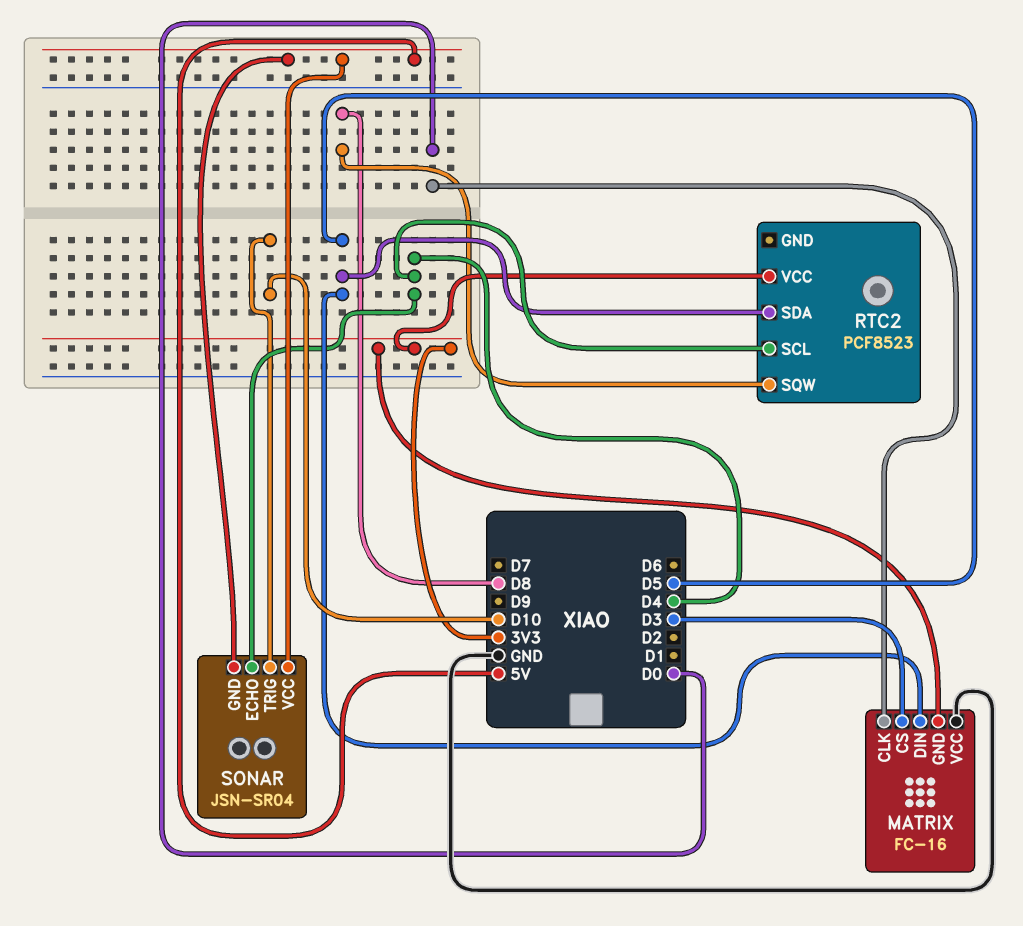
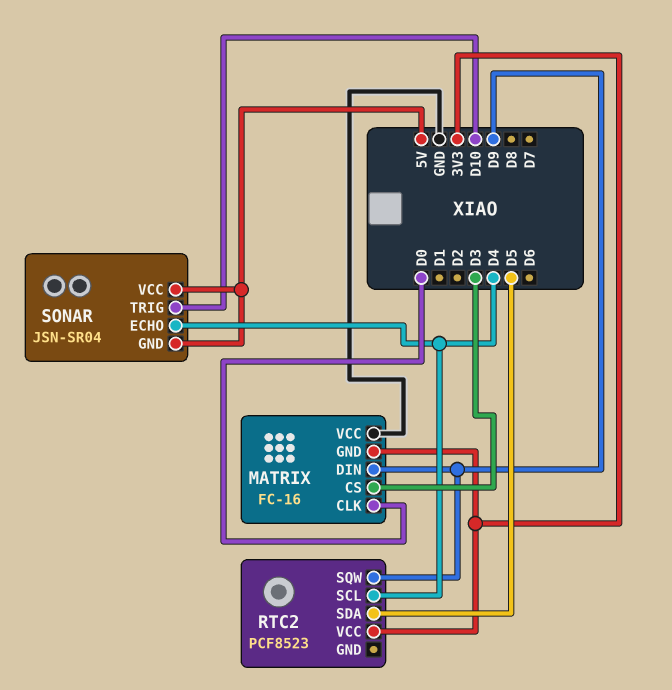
MATRIX pin DIN: D5 -> D9
RTC2 pin SQW: D8 -> D9

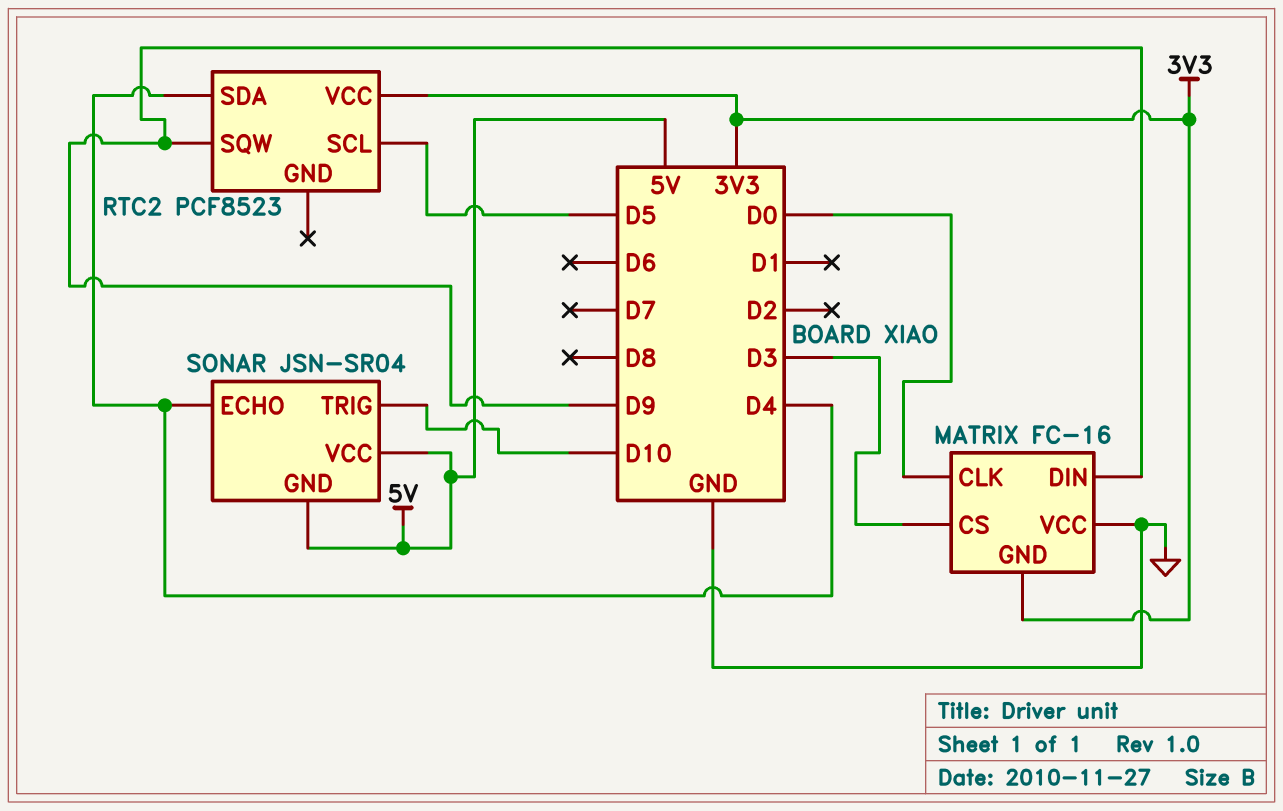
RTC2 pin SCL: D4 -> D5
RTC2 pin SDA: D5 -> D4

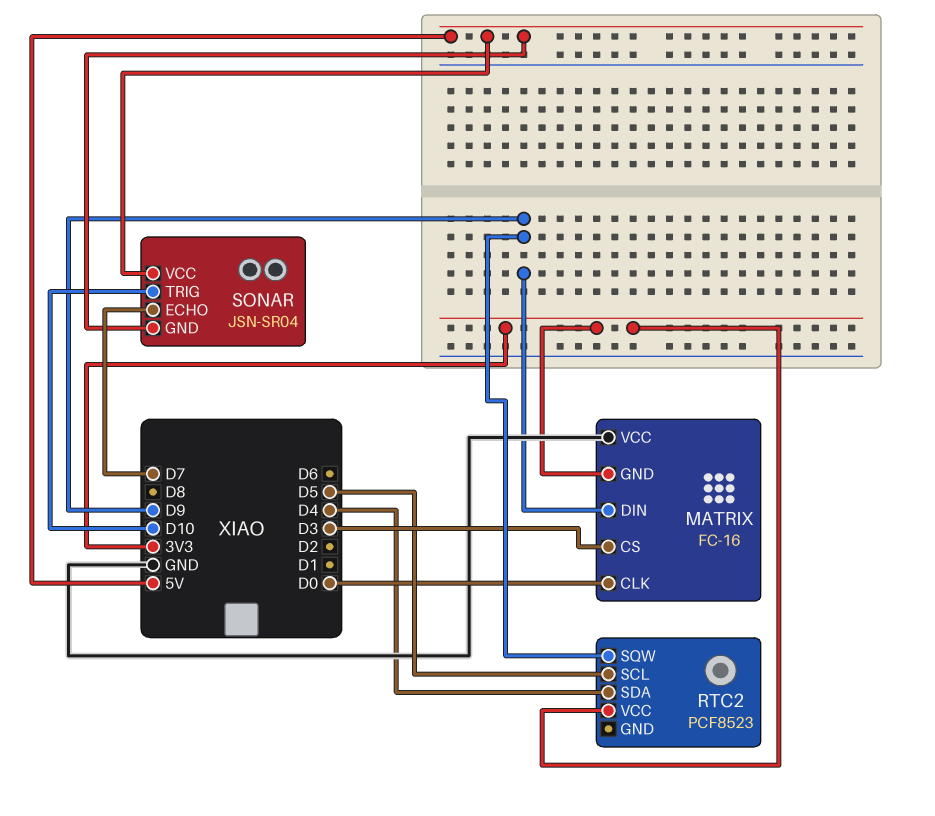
SONAR pin ECHO: D4 -> D7

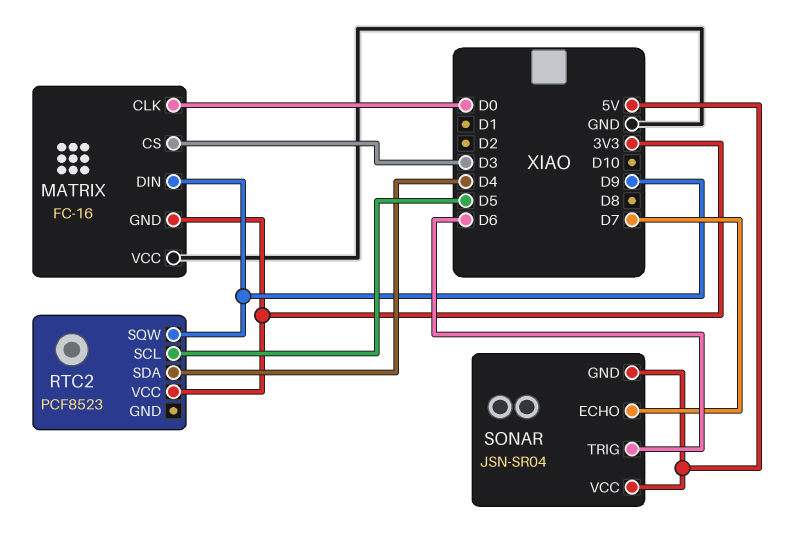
SONAR pin TRIG: D10 -> D6

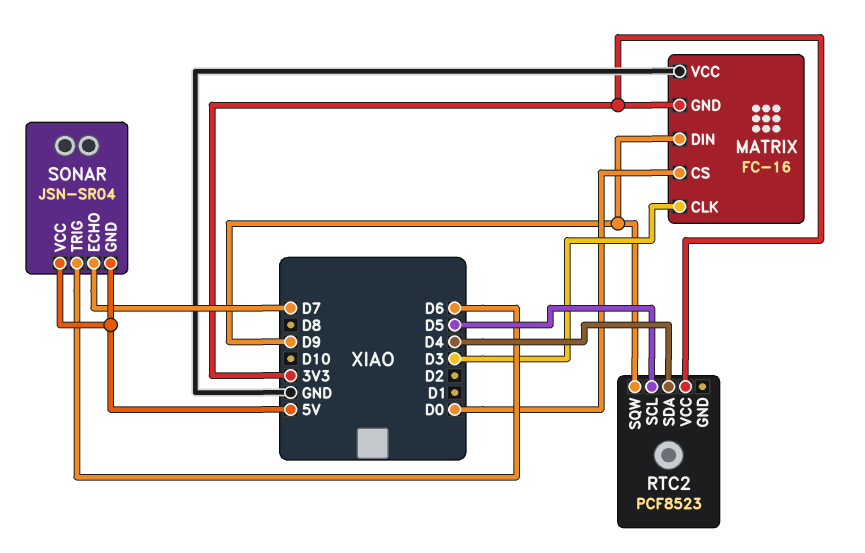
MATRIX pin CLK: D0 -> D3
MATRIX pin CS: D3 -> D0

